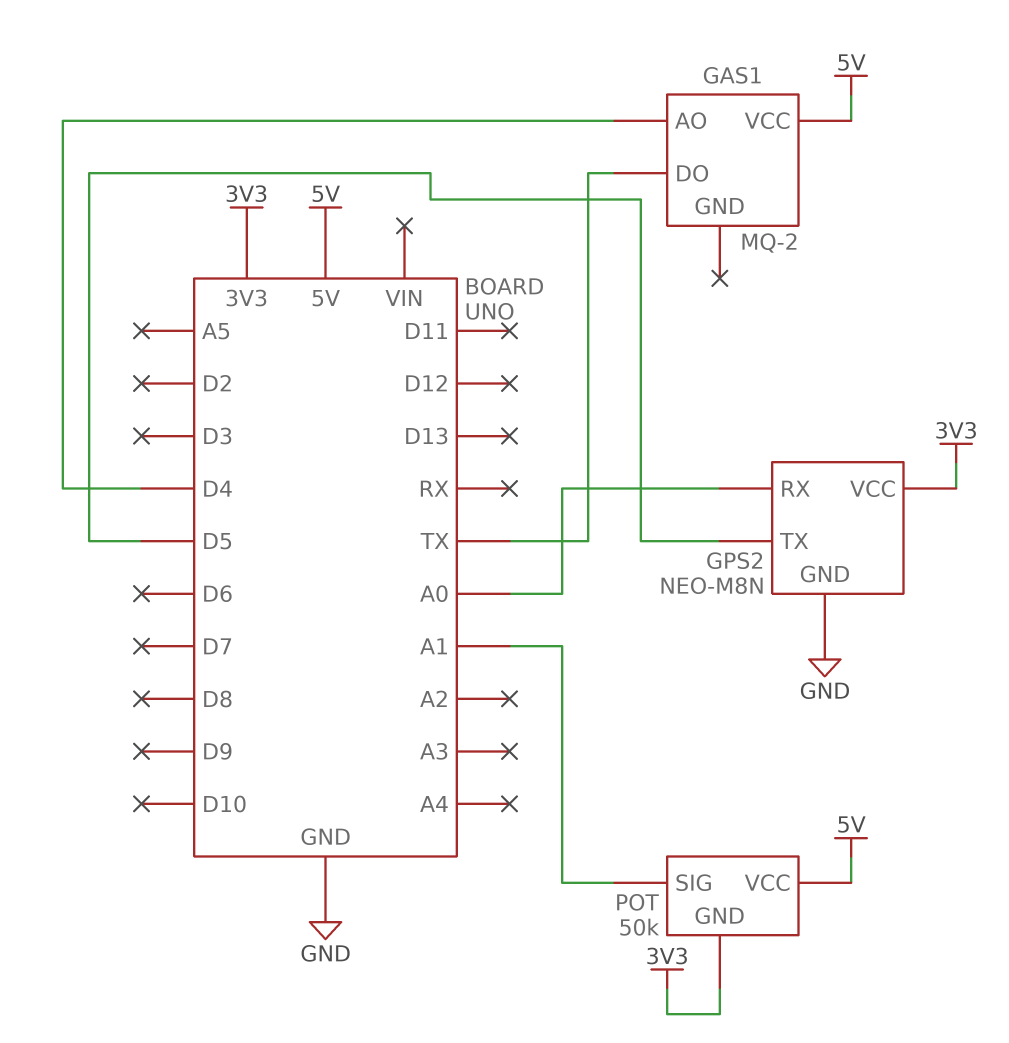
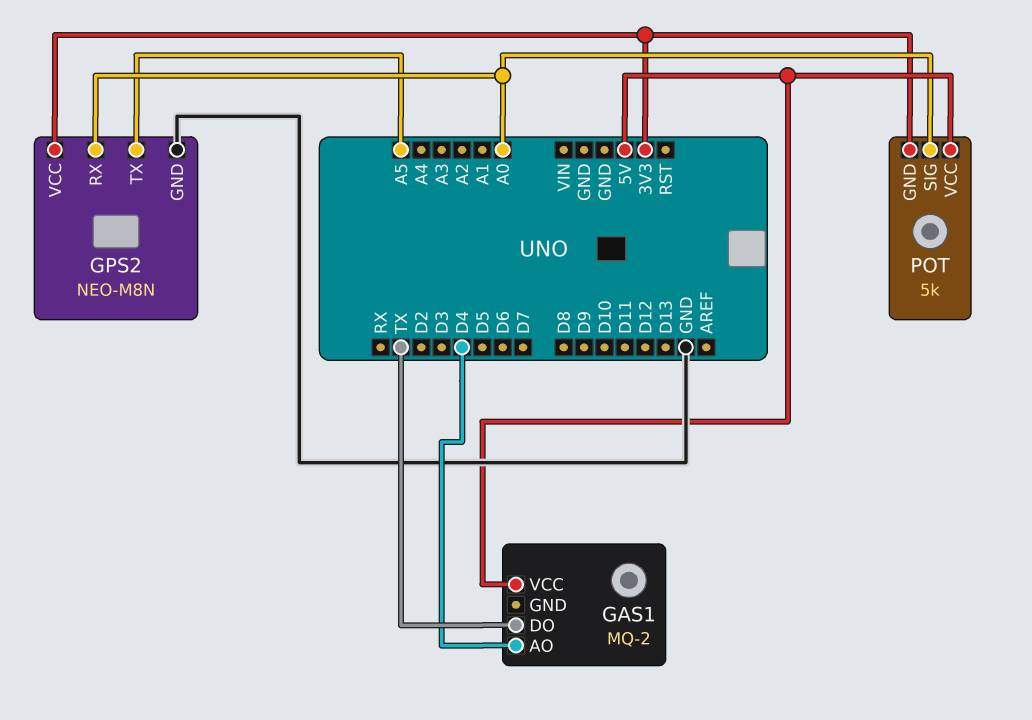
GPS2 pin TX: D5 -> A5
POT: 50k -> 5k
POT pin SIG: A1 -> A0

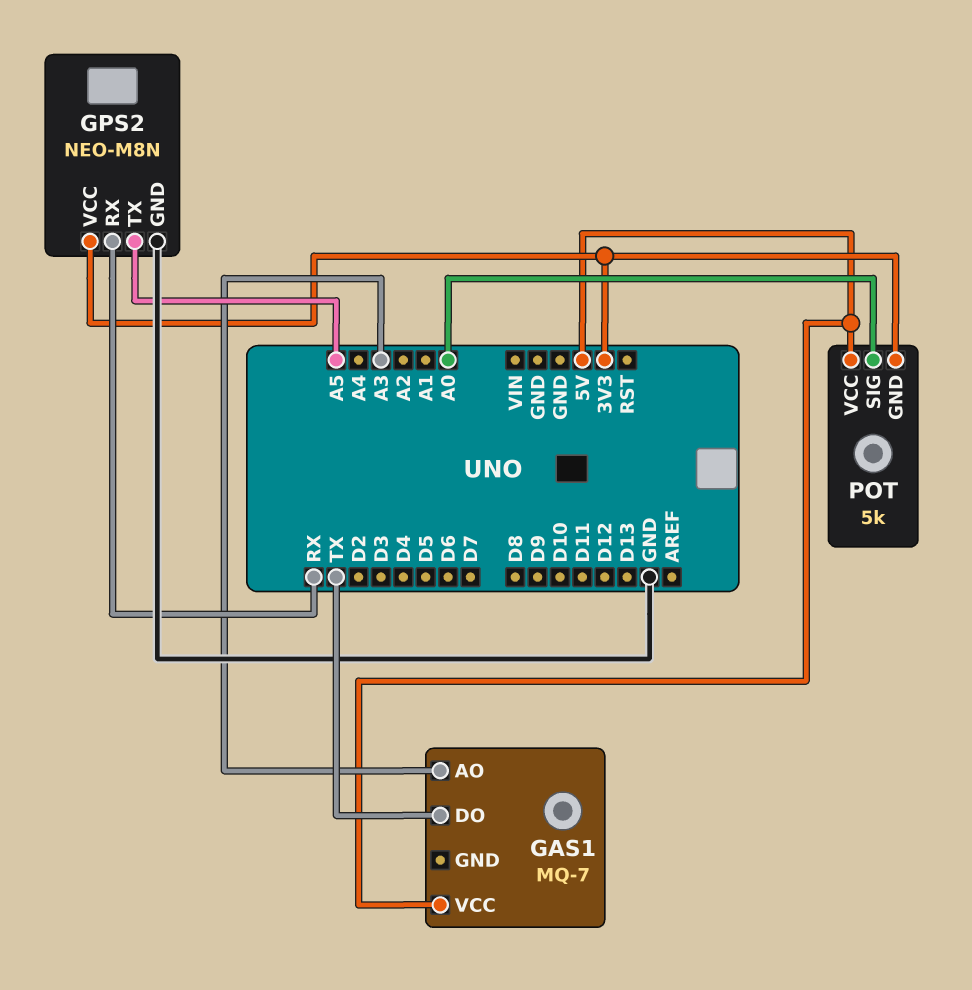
GAS1: MQ-2 -> MQ-7
GAS1 pin AO: D4 -> A3
GPS2 pin RX: A0 -> RX

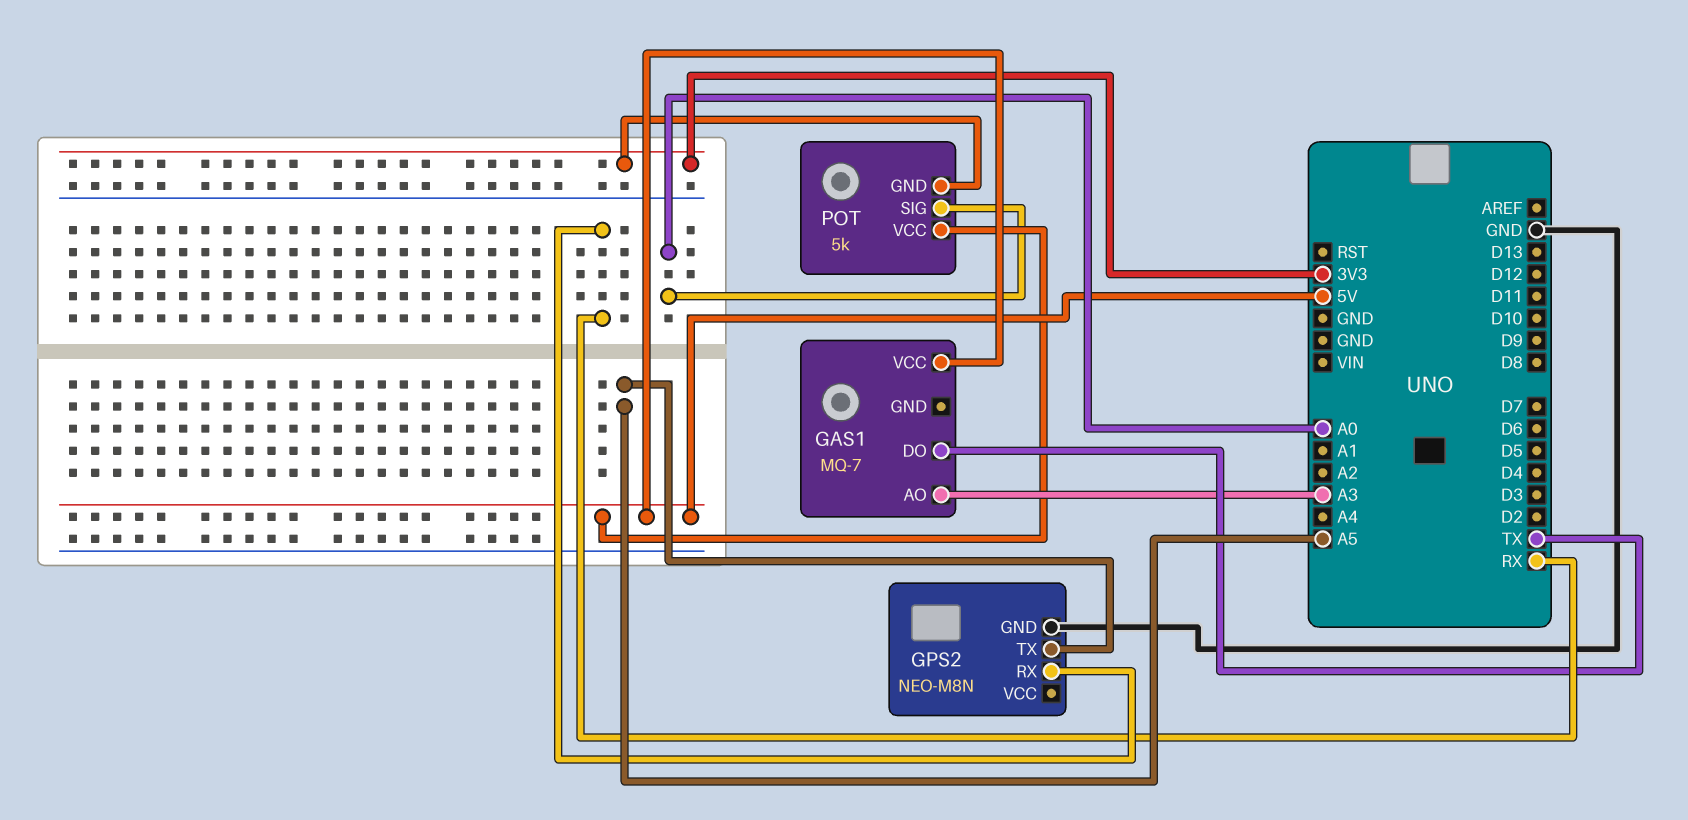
GPS2 pin VCC: 3V3 -> none

